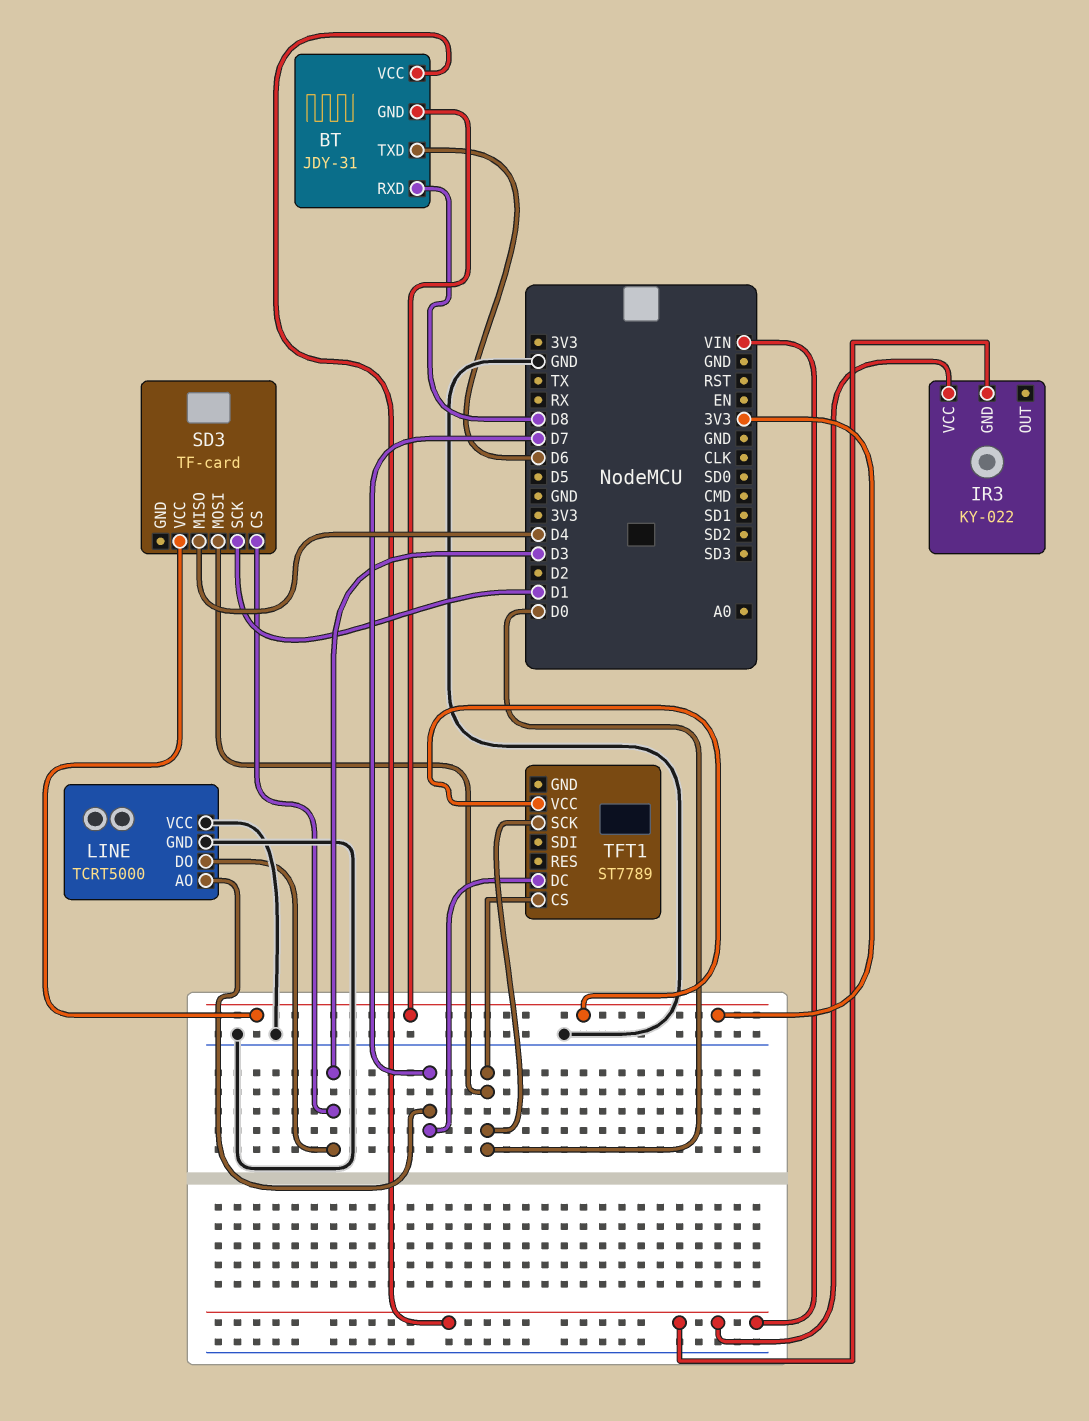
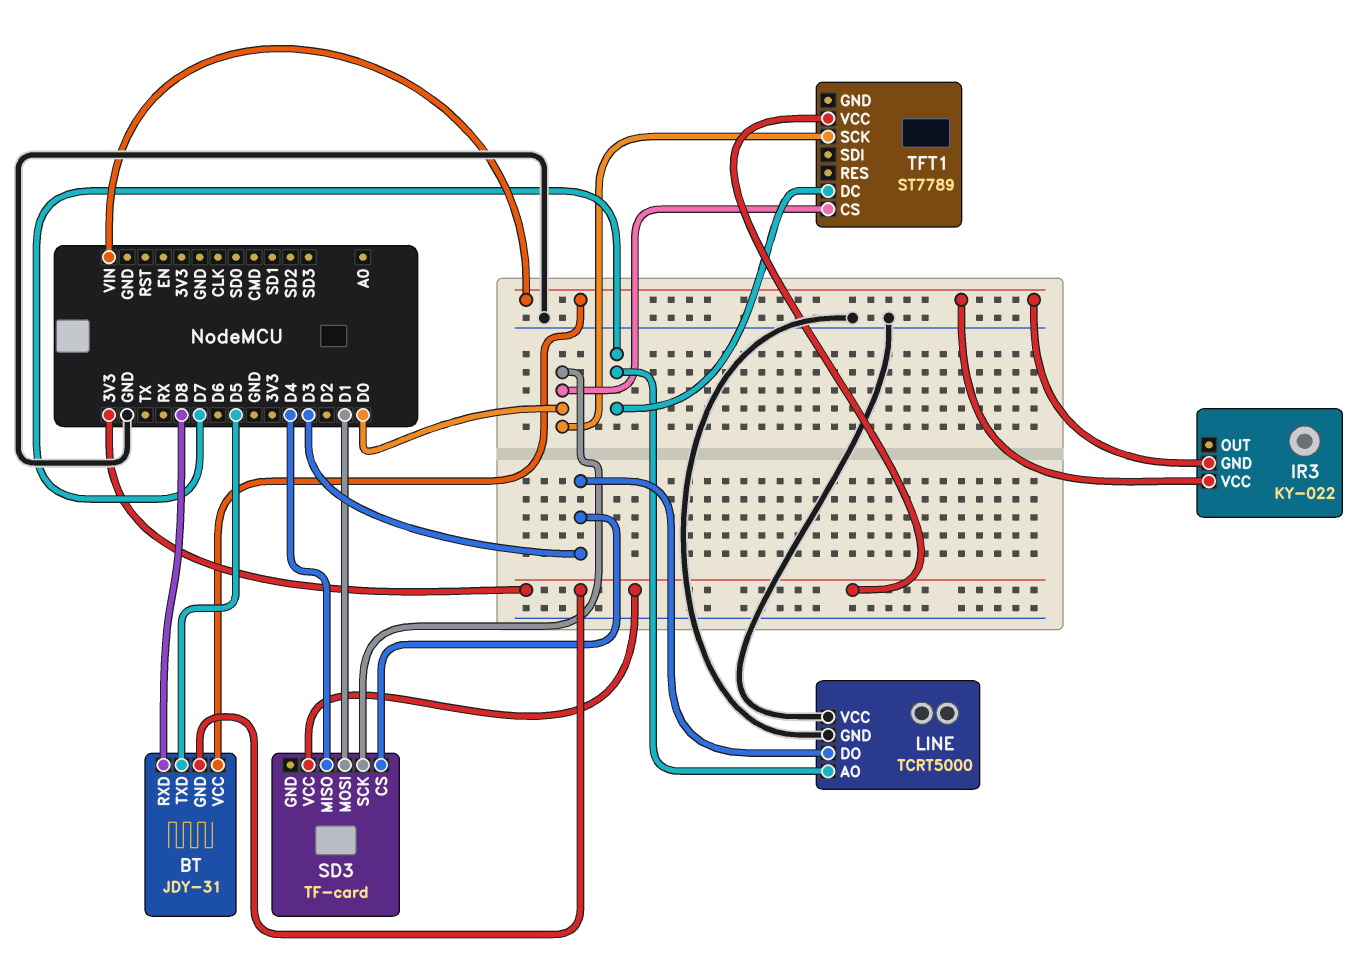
BT pin TXD: D6 -> D5
SD3 pin MOSI: D0 -> D1
SD3 pin SCK: D1 -> D0

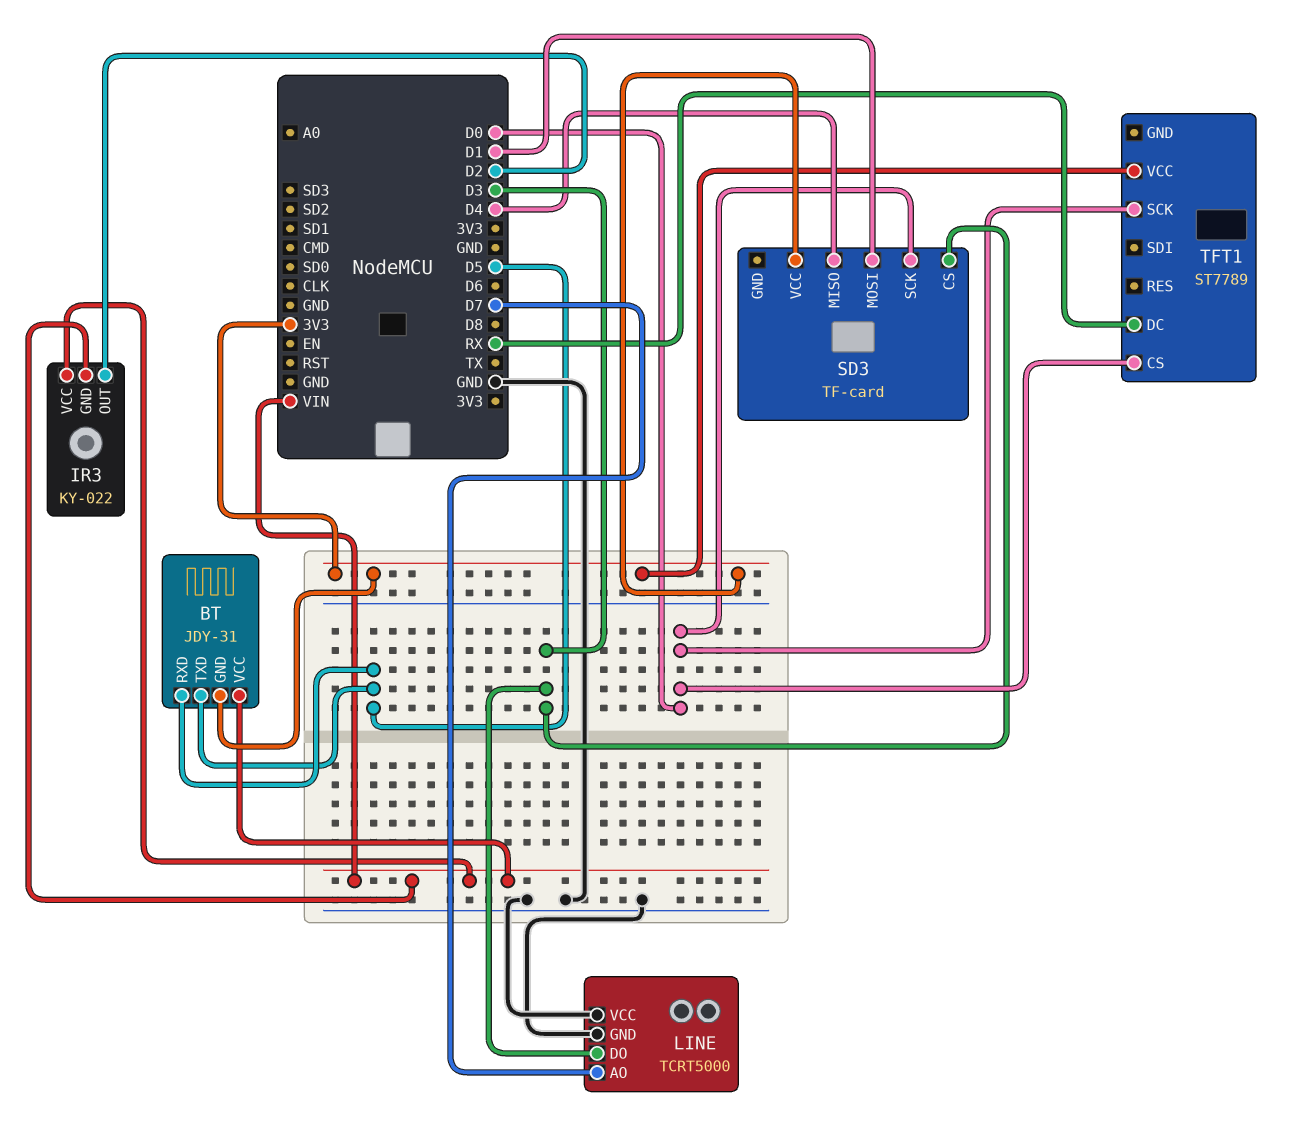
BT pin RXD: D8 -> D5
IR3 pin OUT: none -> D2
TFT1 pin DC: D7 -> RX

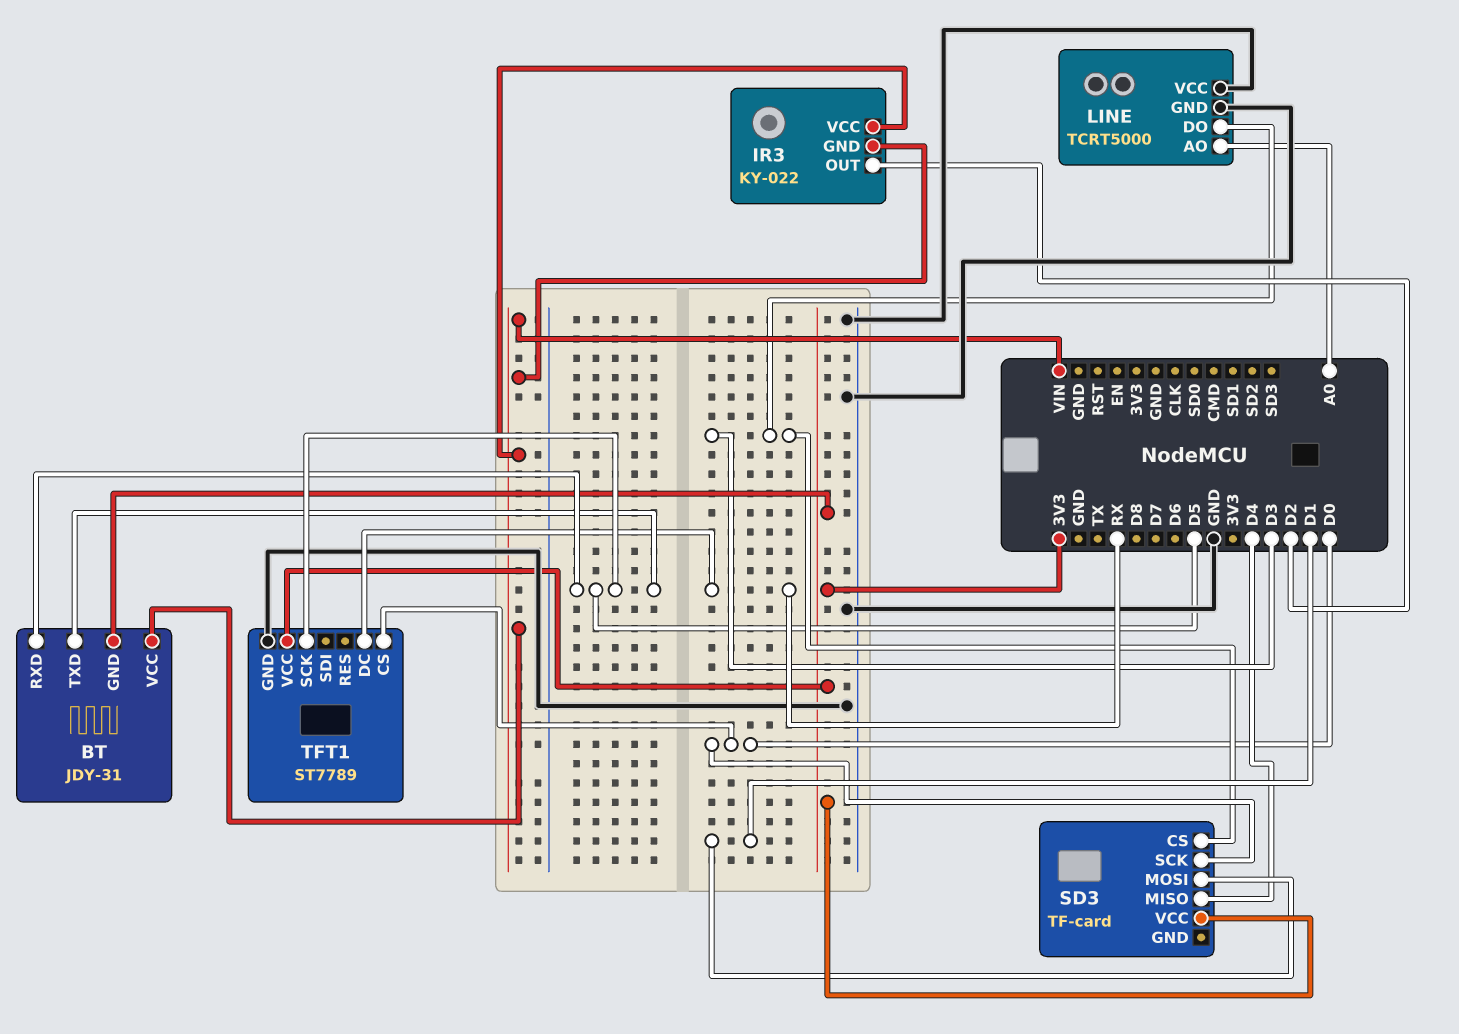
LINE pin AO: D7 -> A0
TFT1 pin GND: none -> GND
TFT1 pin SCK: D0 -> D5

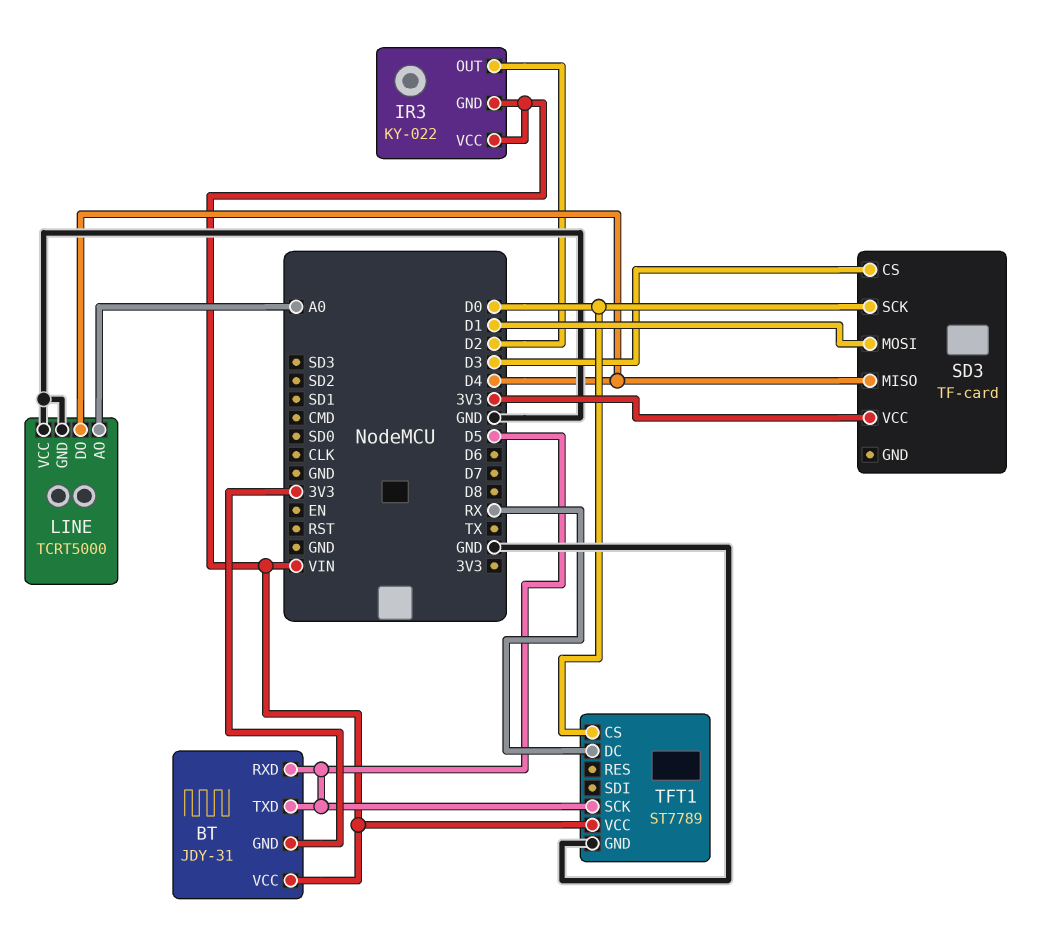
LINE pin DO: D3 -> D4
TFT1 pin VCC: 3V3 -> VIN

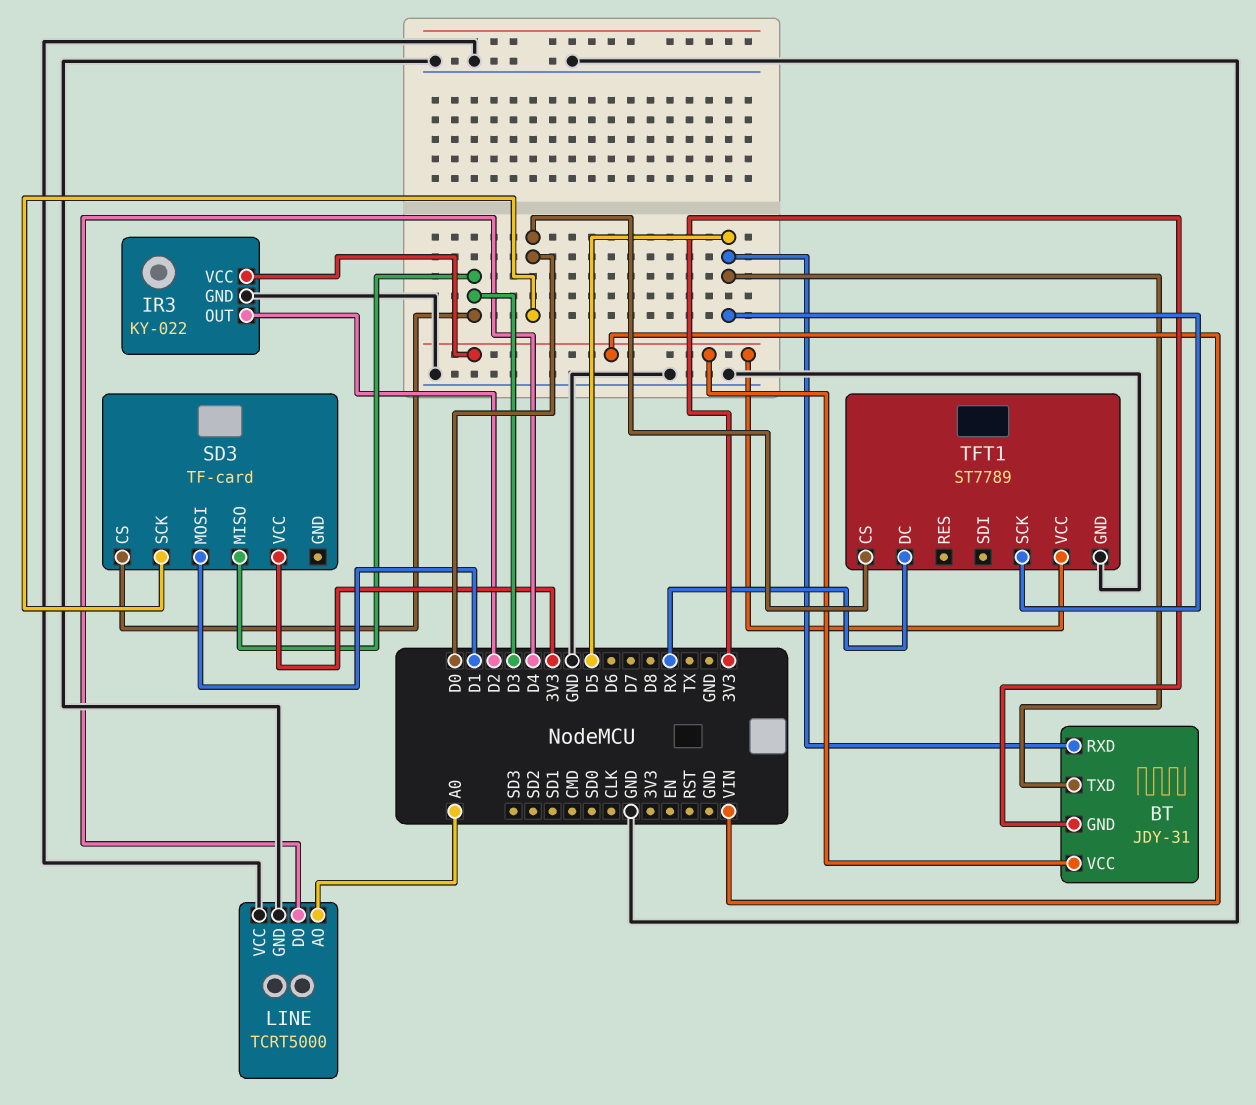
IR3 pin GND: VIN -> GND
SD3 pin MISO: D4 -> D3

